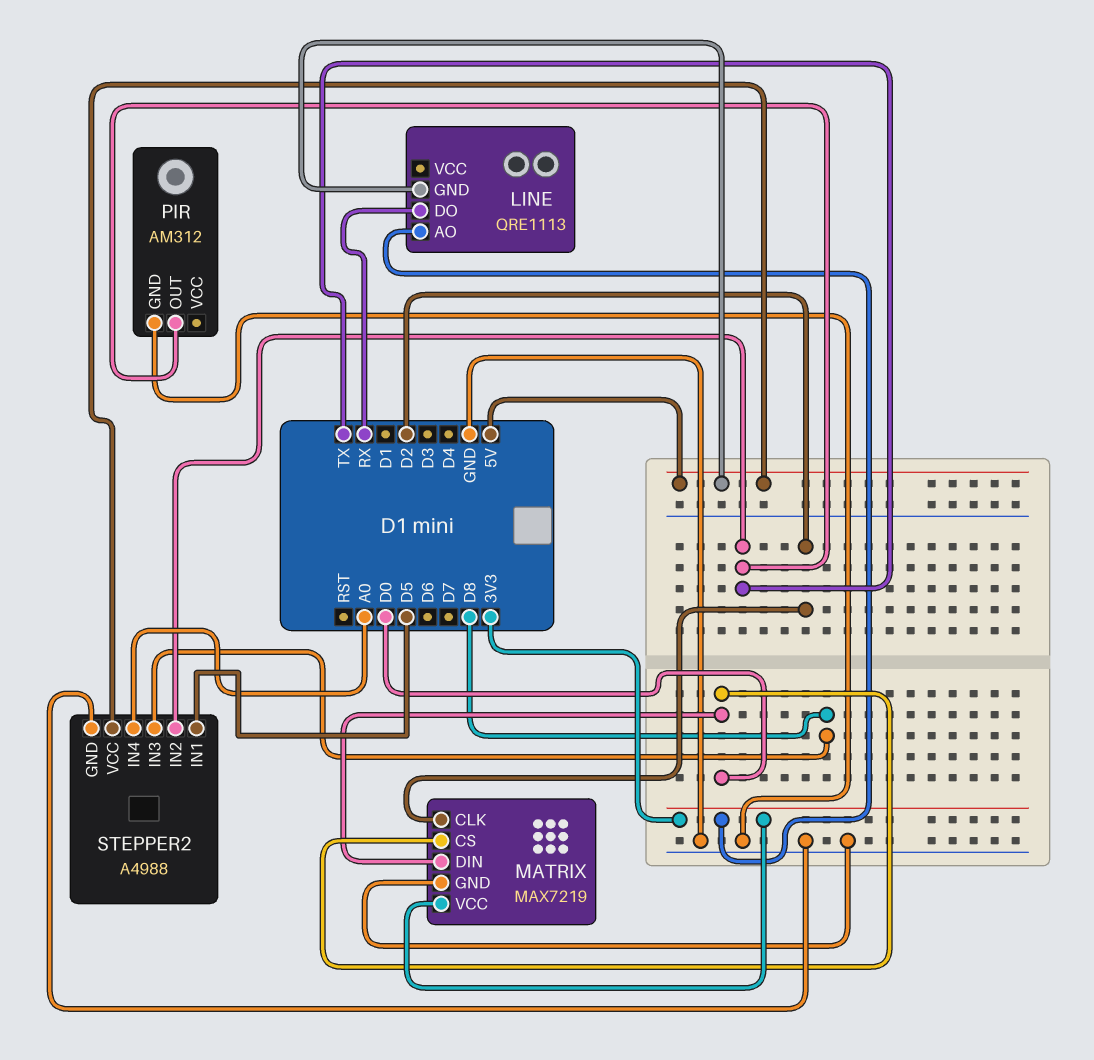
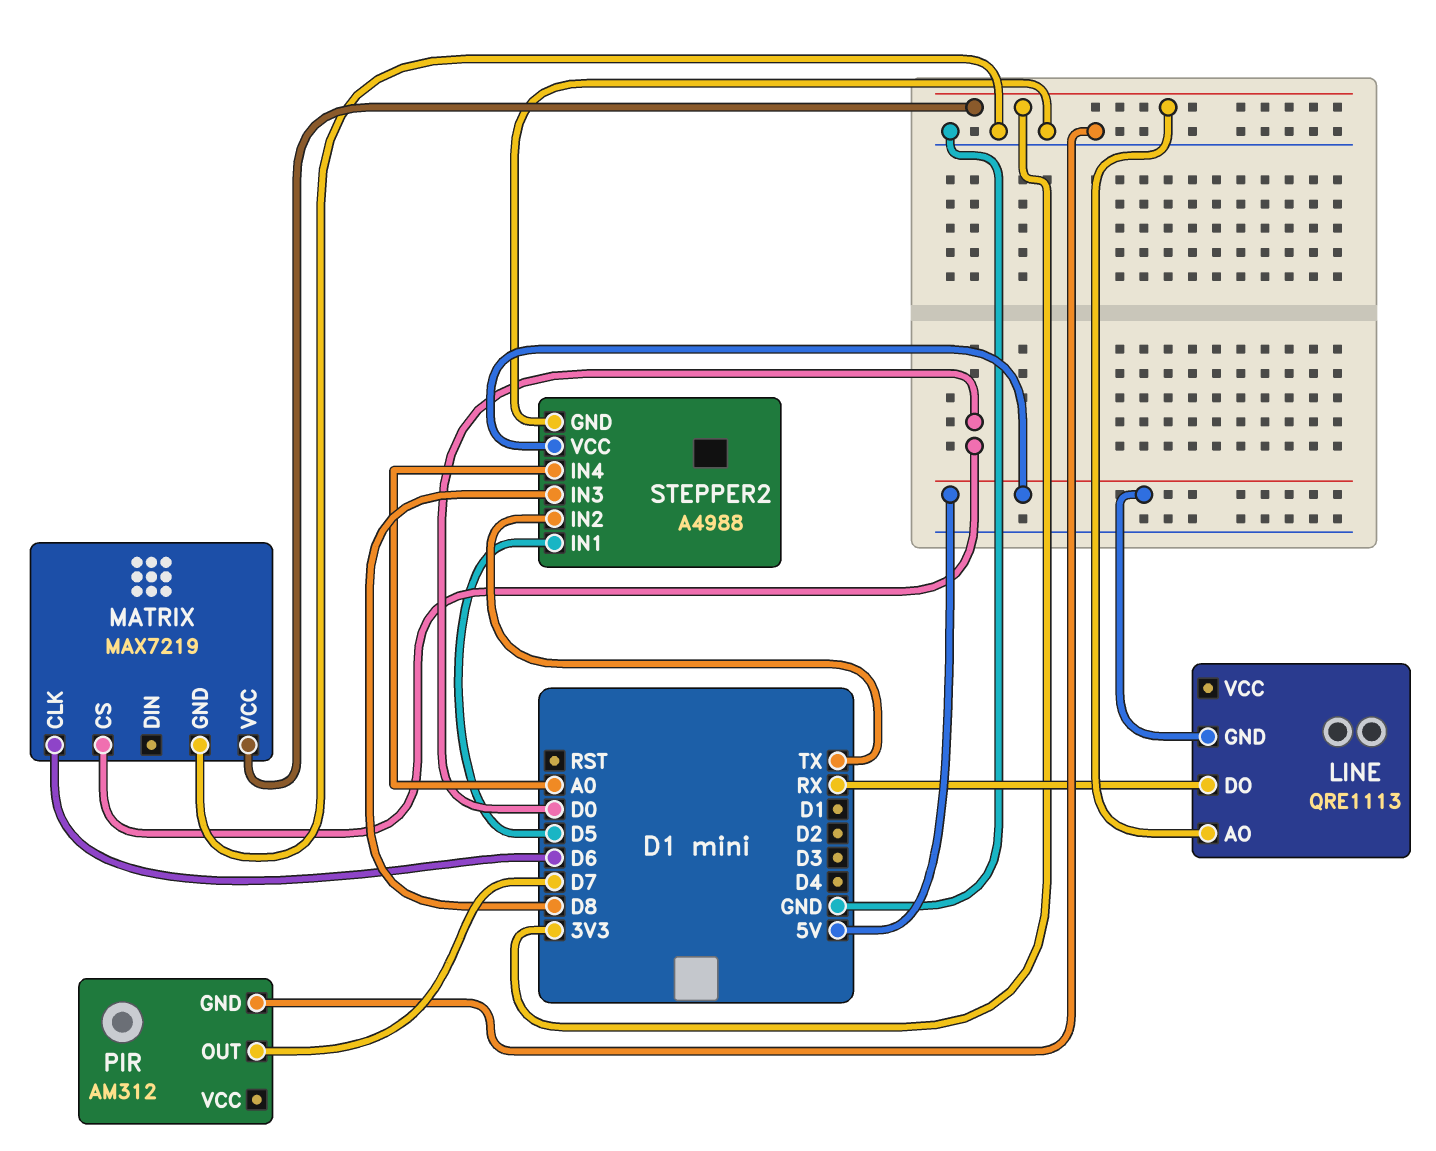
MATRIX pin CLK: D2 -> D6
MATRIX pin DIN: D0 -> none
PIR pin OUT: TX -> D7

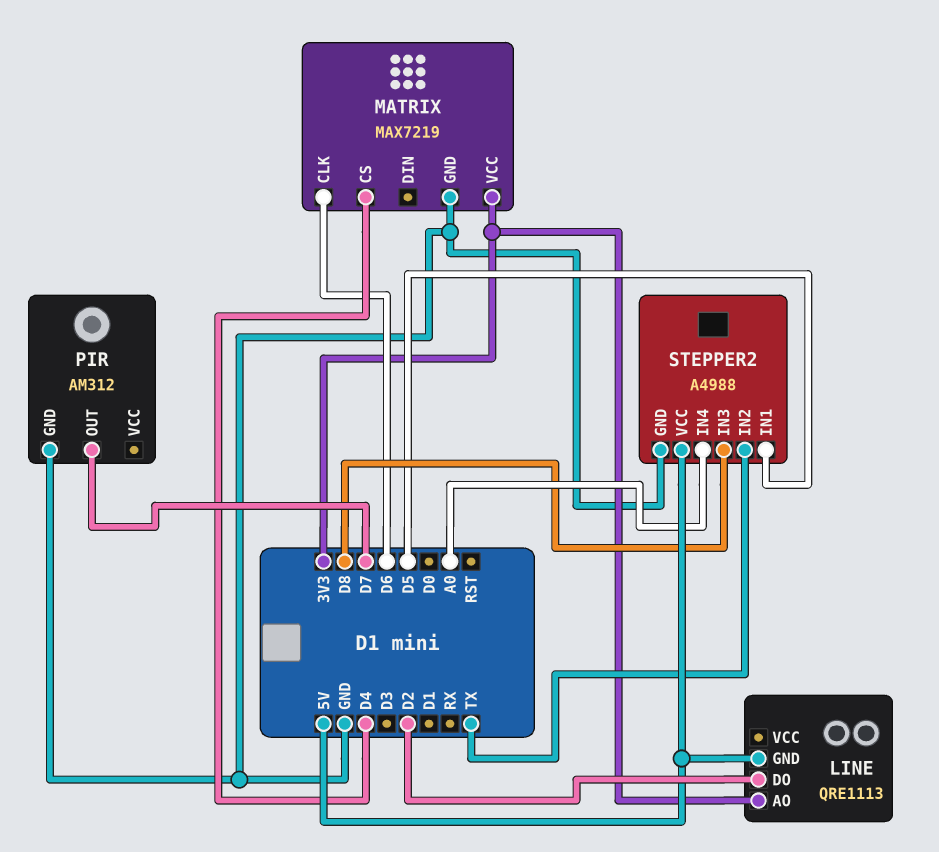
LINE pin DO: RX -> D2
MATRIX pin CS: D0 -> D4

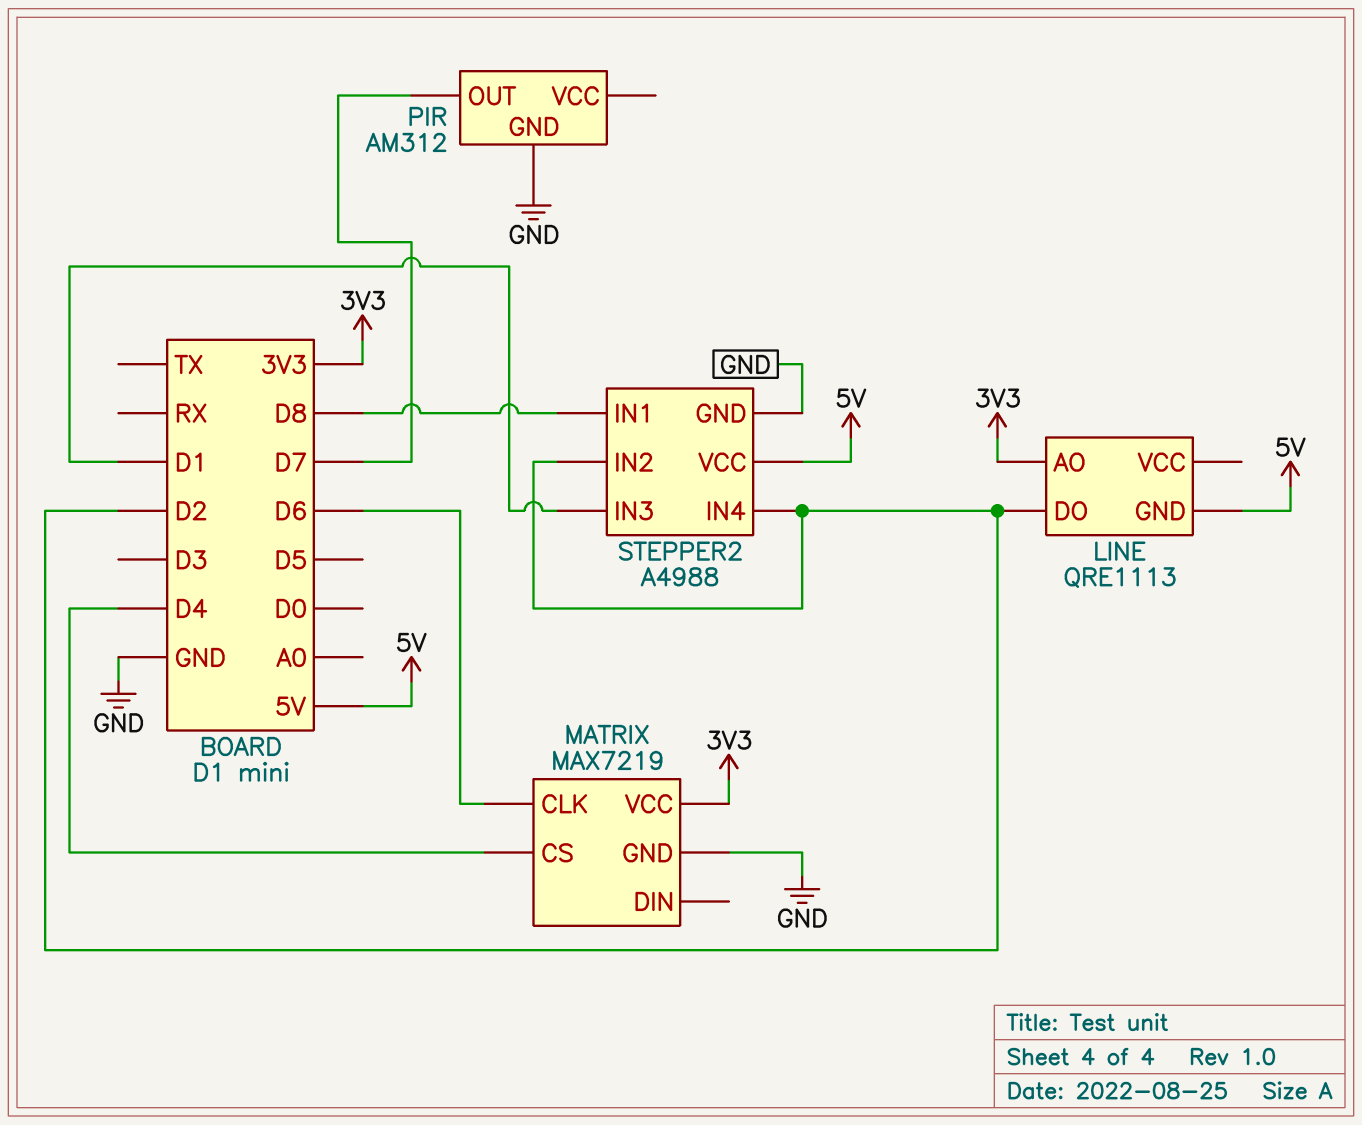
STEPPER2 pin IN1: D5 -> D8
STEPPER2 pin IN2: TX -> D2
STEPPER2 pin IN3: D8 -> D1
STEPPER2 pin IN4: A0 -> D2

